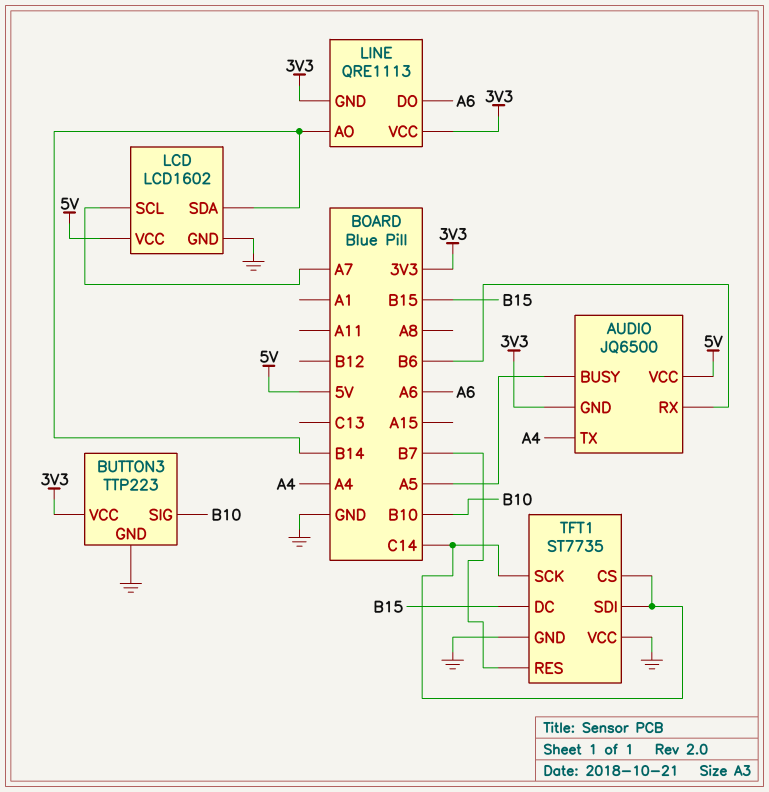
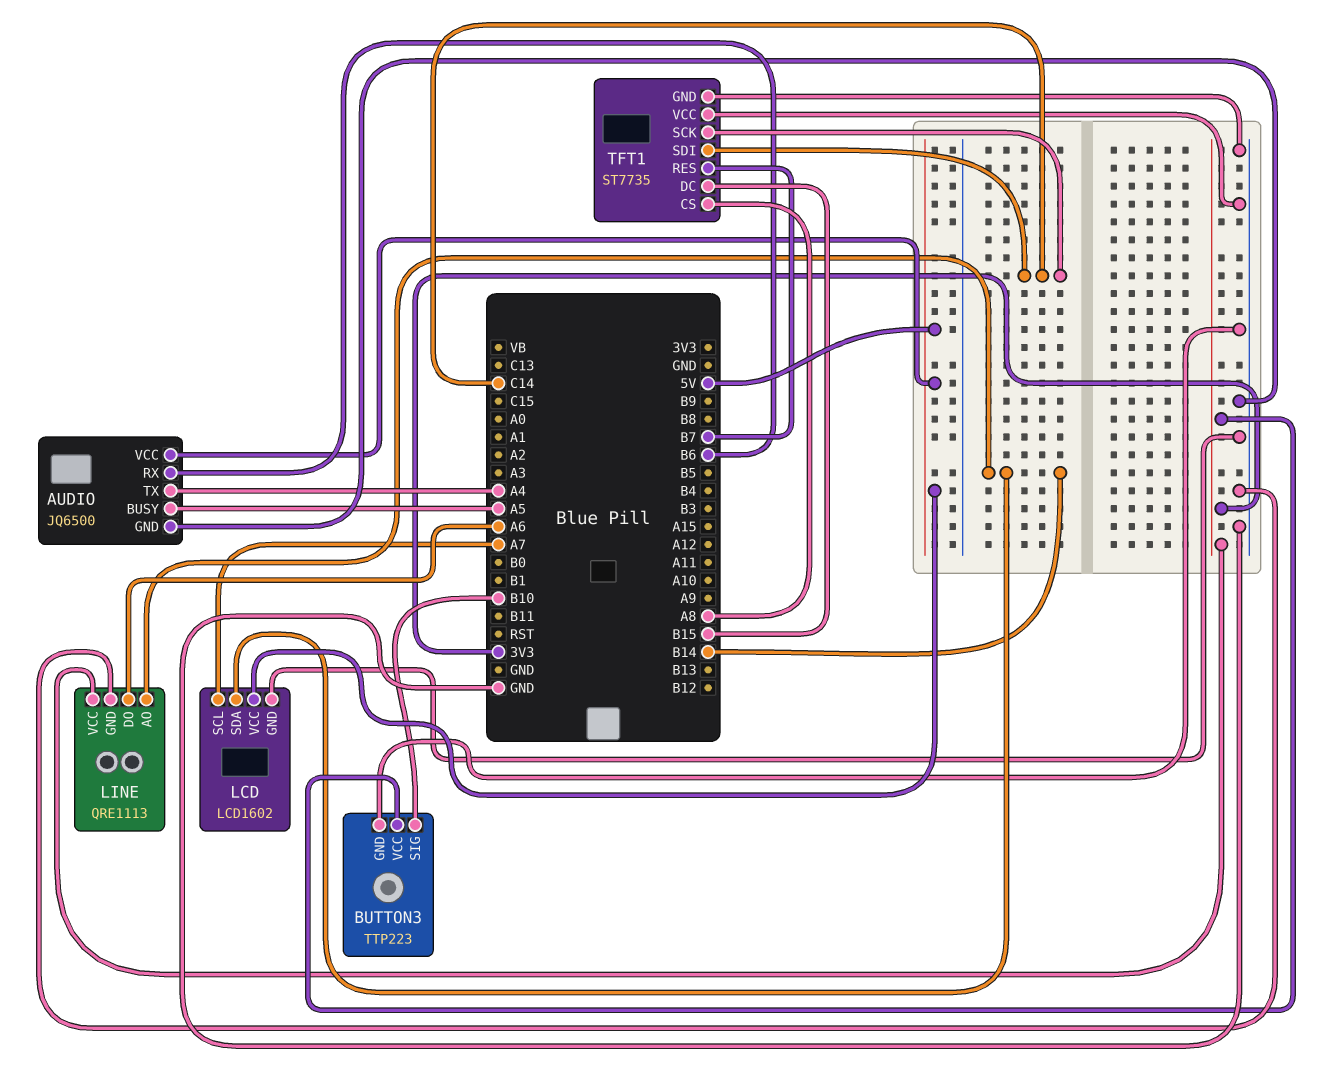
AUDIO pin GND: 3V3 -> GND
LINE pin GND: 3V3 -> GND
TFT1 pin CS: C14 -> A8

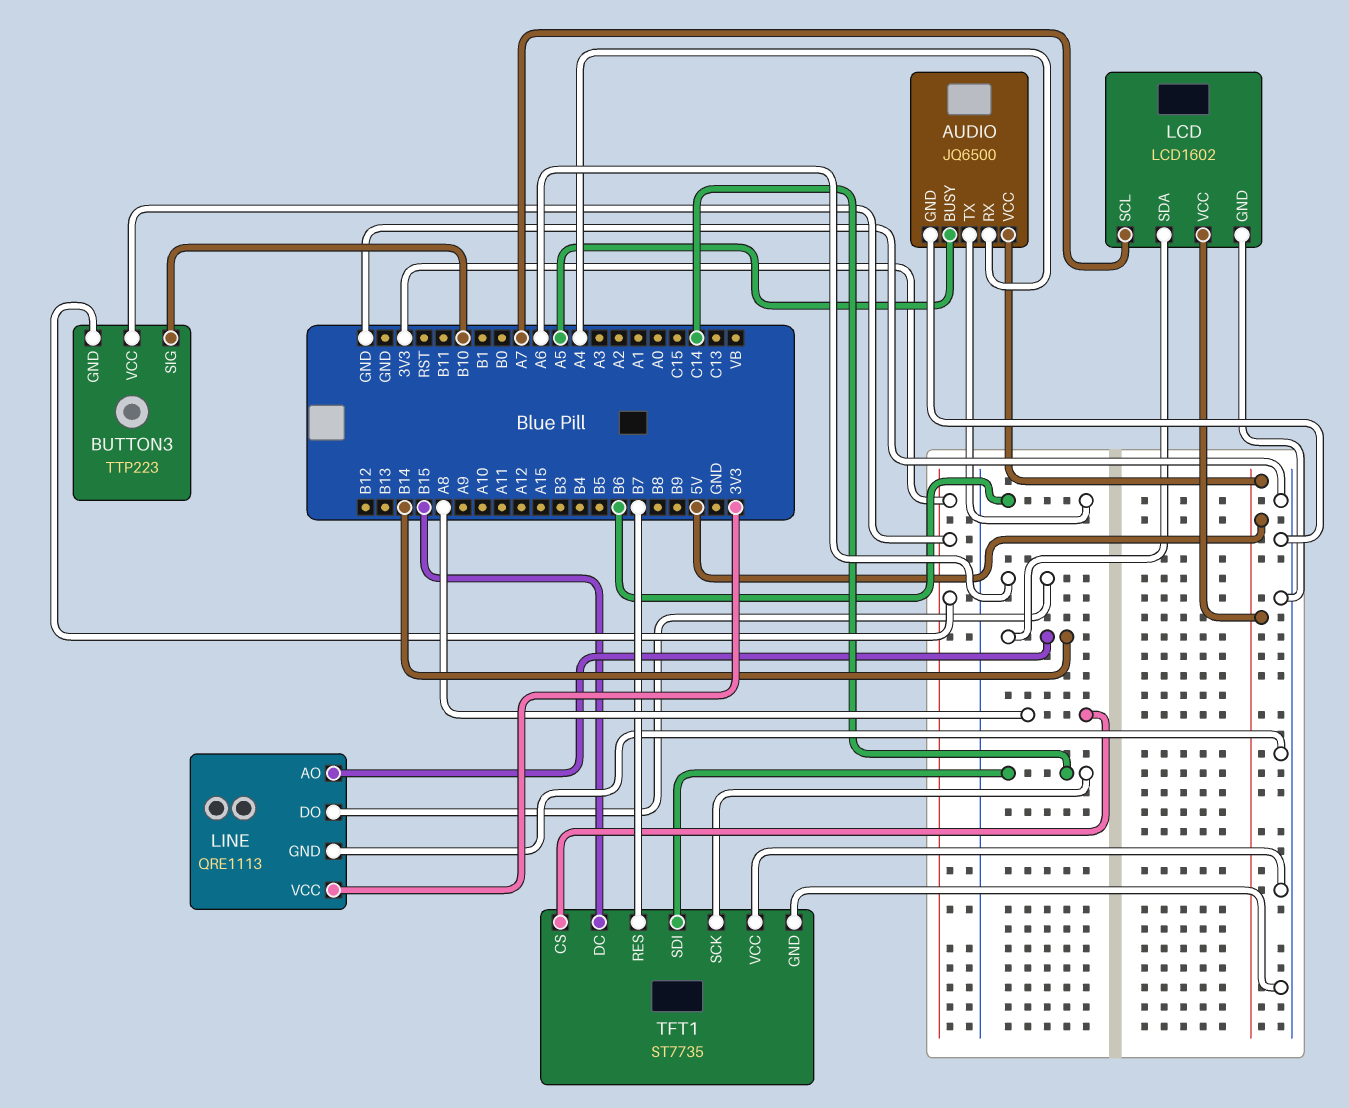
AUDIO pin RX: B6 -> A4
AUDIO pin TX: A4 -> B6
BUTTON3 pin GND: GND -> 3V3

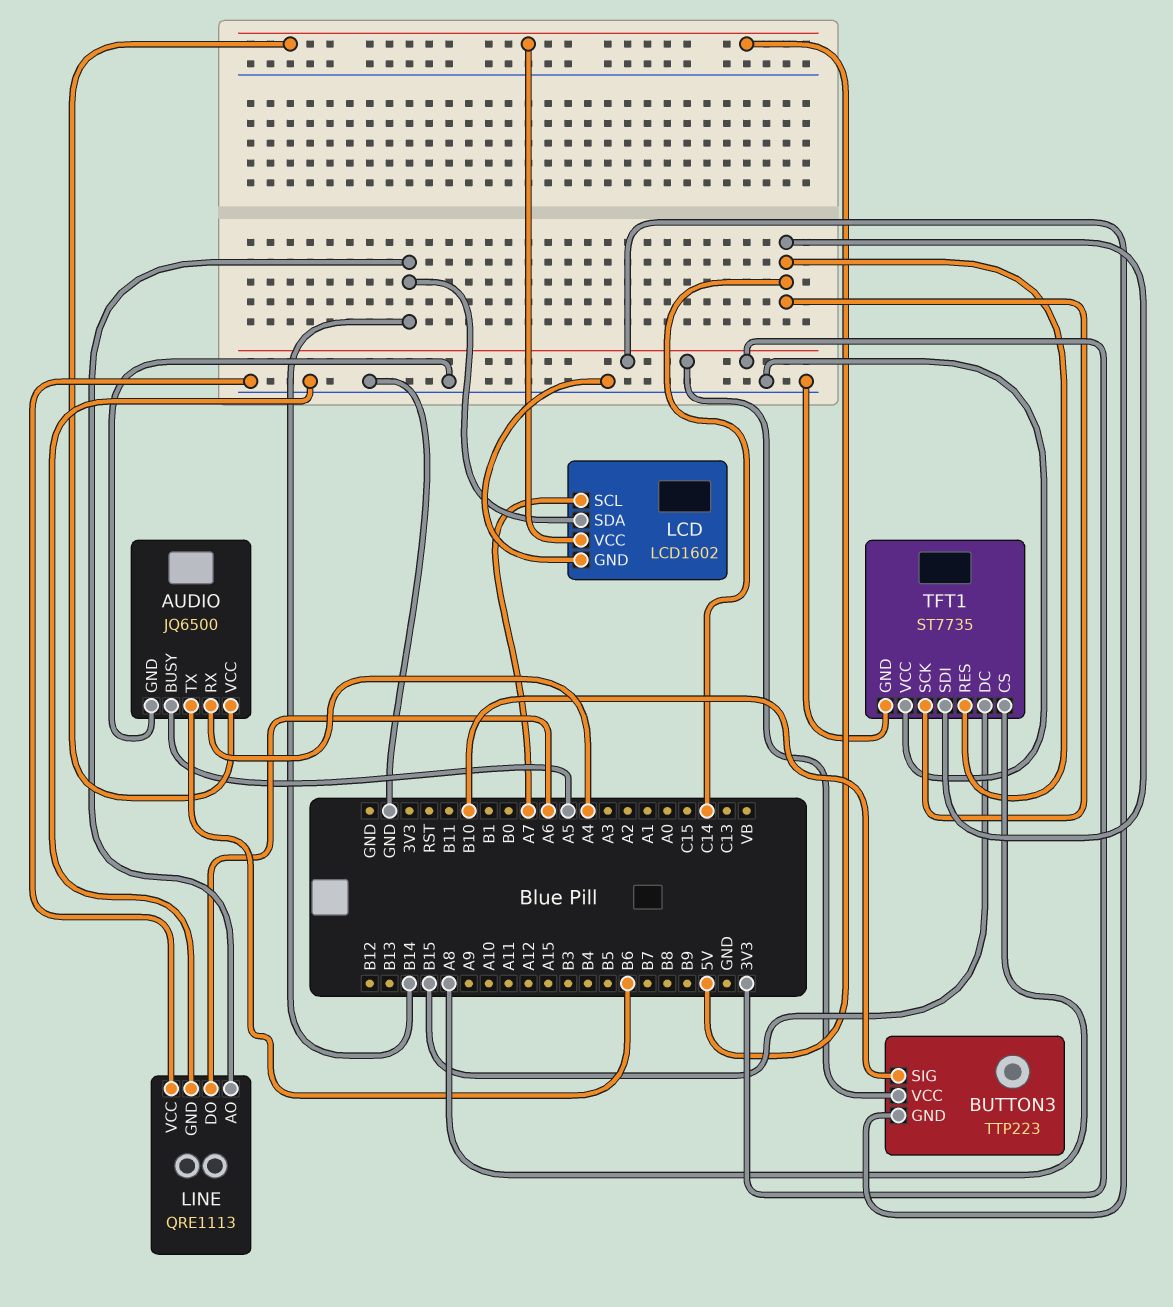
LINE pin VCC: 3V3 -> GND
TFT1 pin RES: B7 -> C14

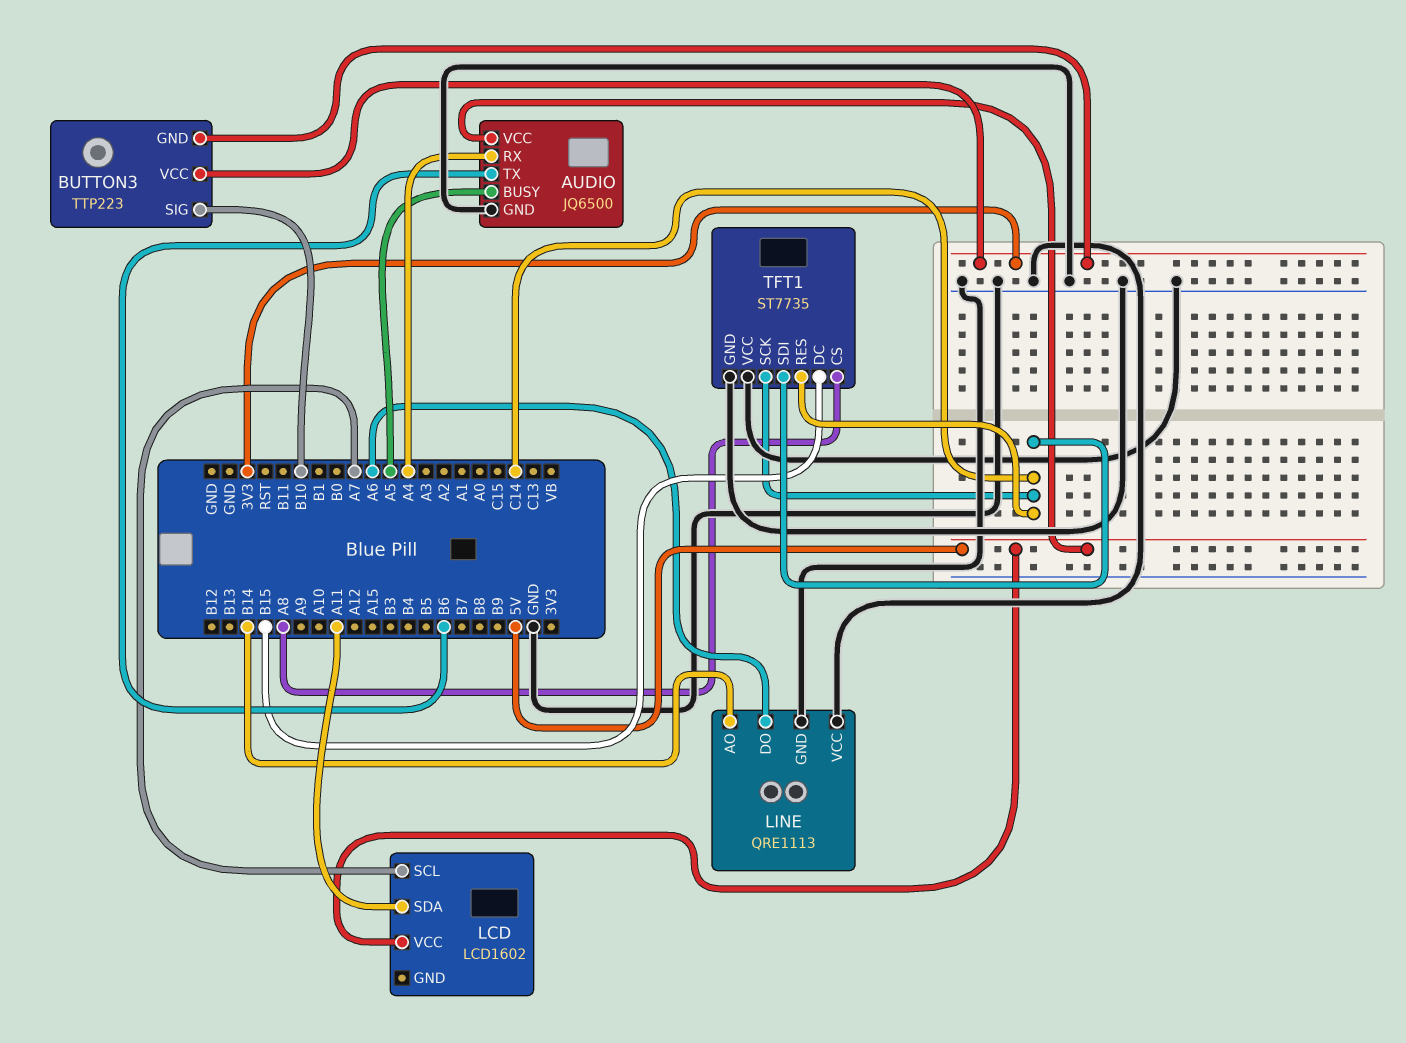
LCD pin GND: GND -> none
LCD pin SDA: B14 -> A11

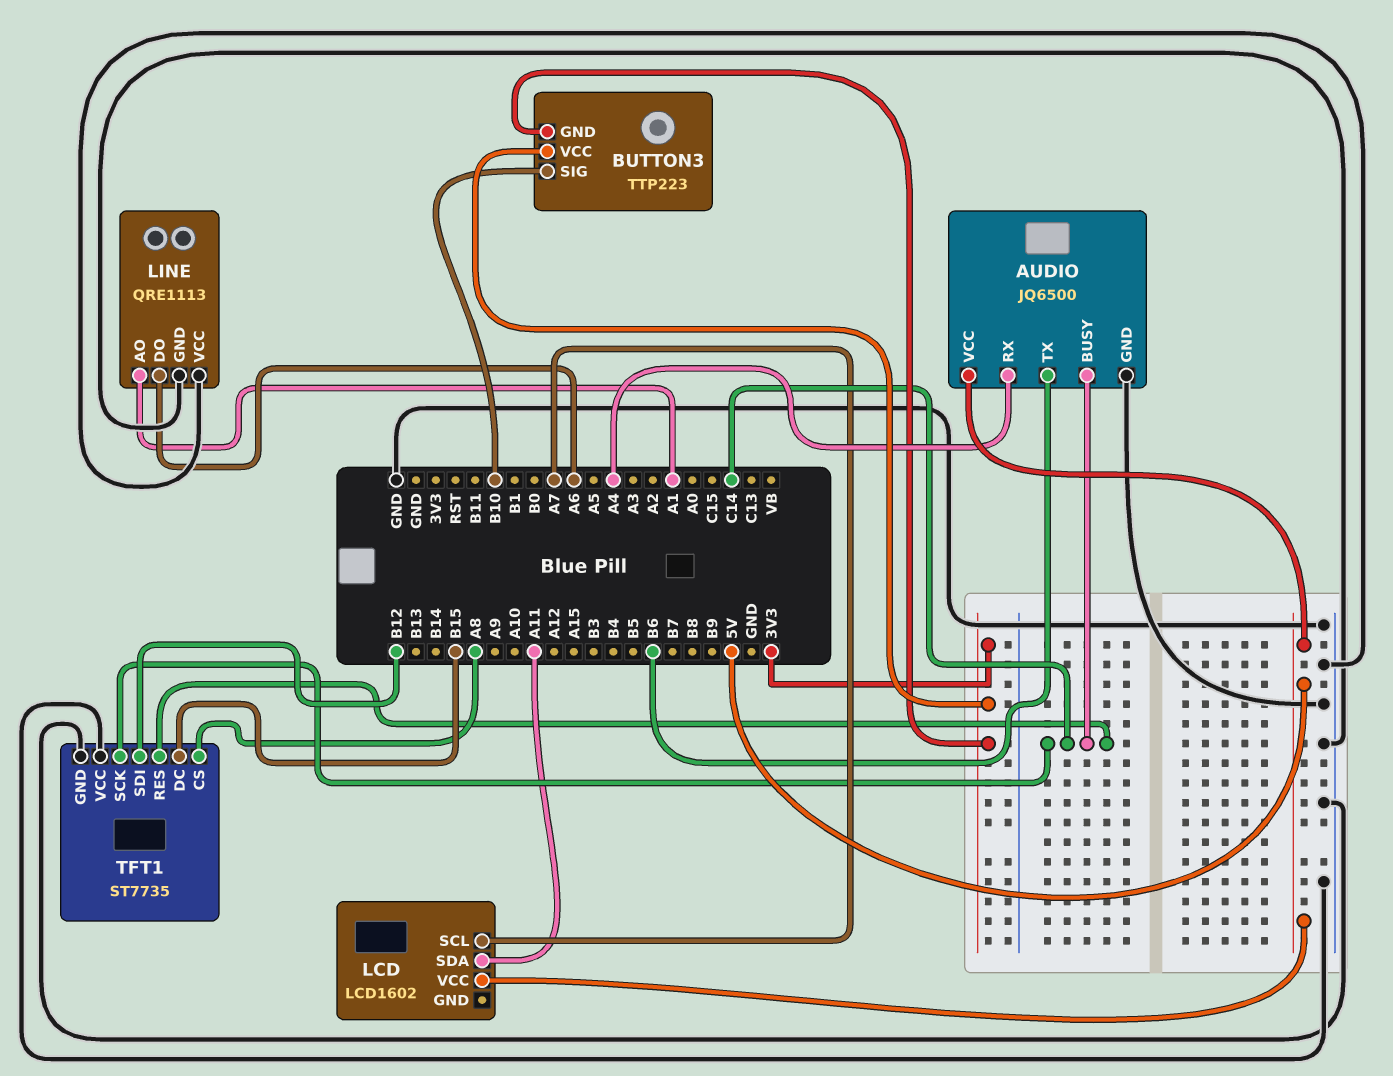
AUDIO pin BUSY: A5 -> C14
LINE pin AO: B14 -> A1
TFT1 pin SDI: C14 -> B12

